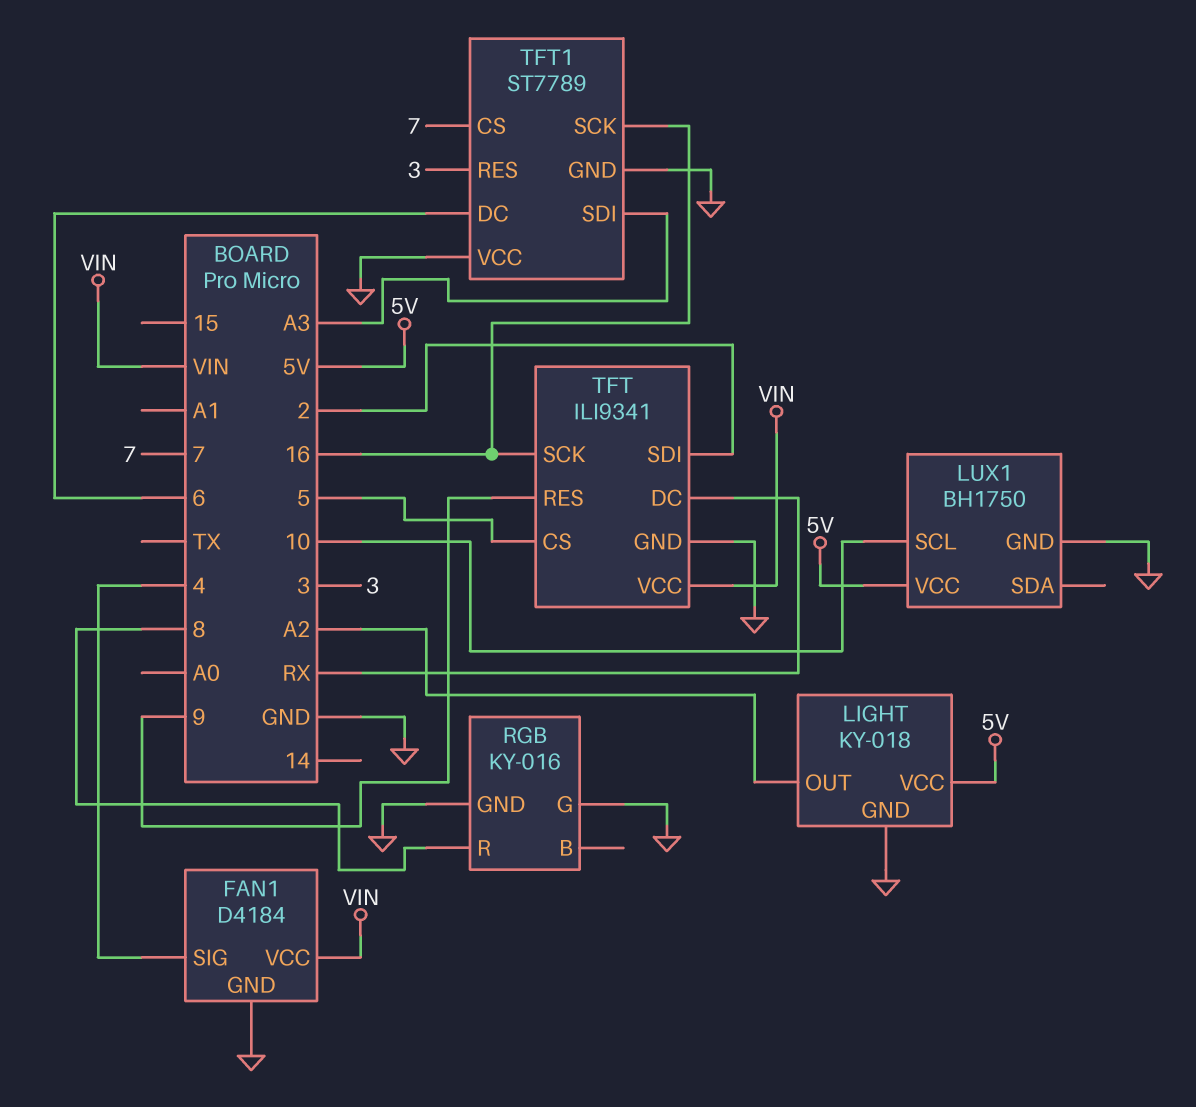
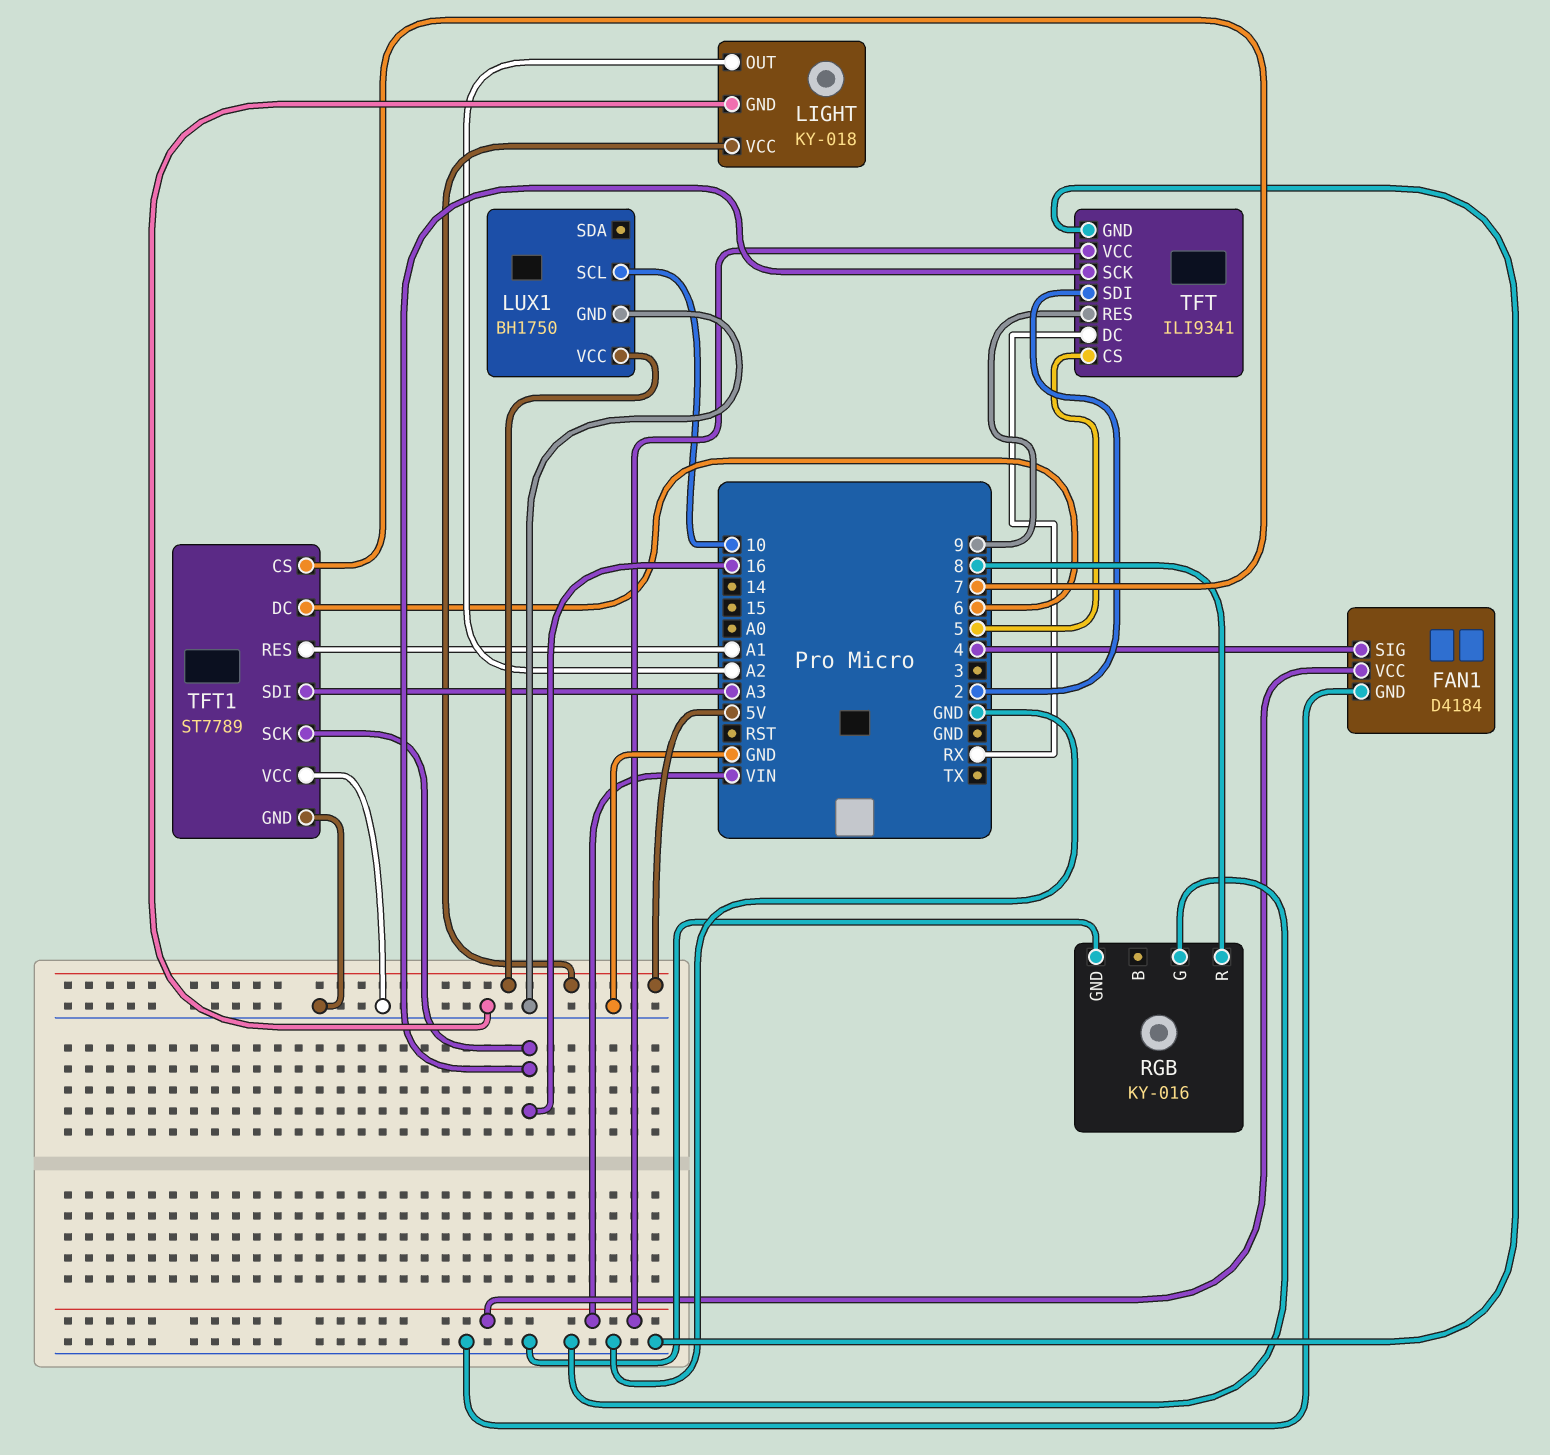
TFT1 pin RES: 3 -> A1

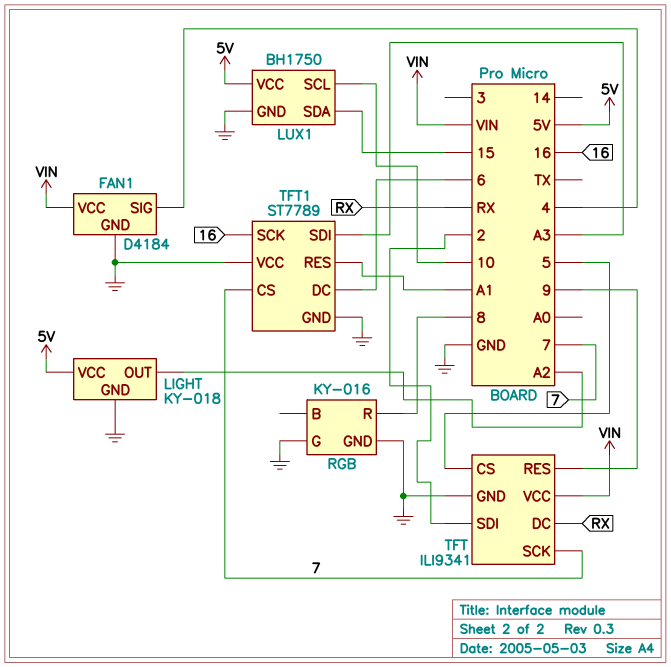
LUX1 pin SDA: none -> 15
TFT pin SCK: 16 -> 7

